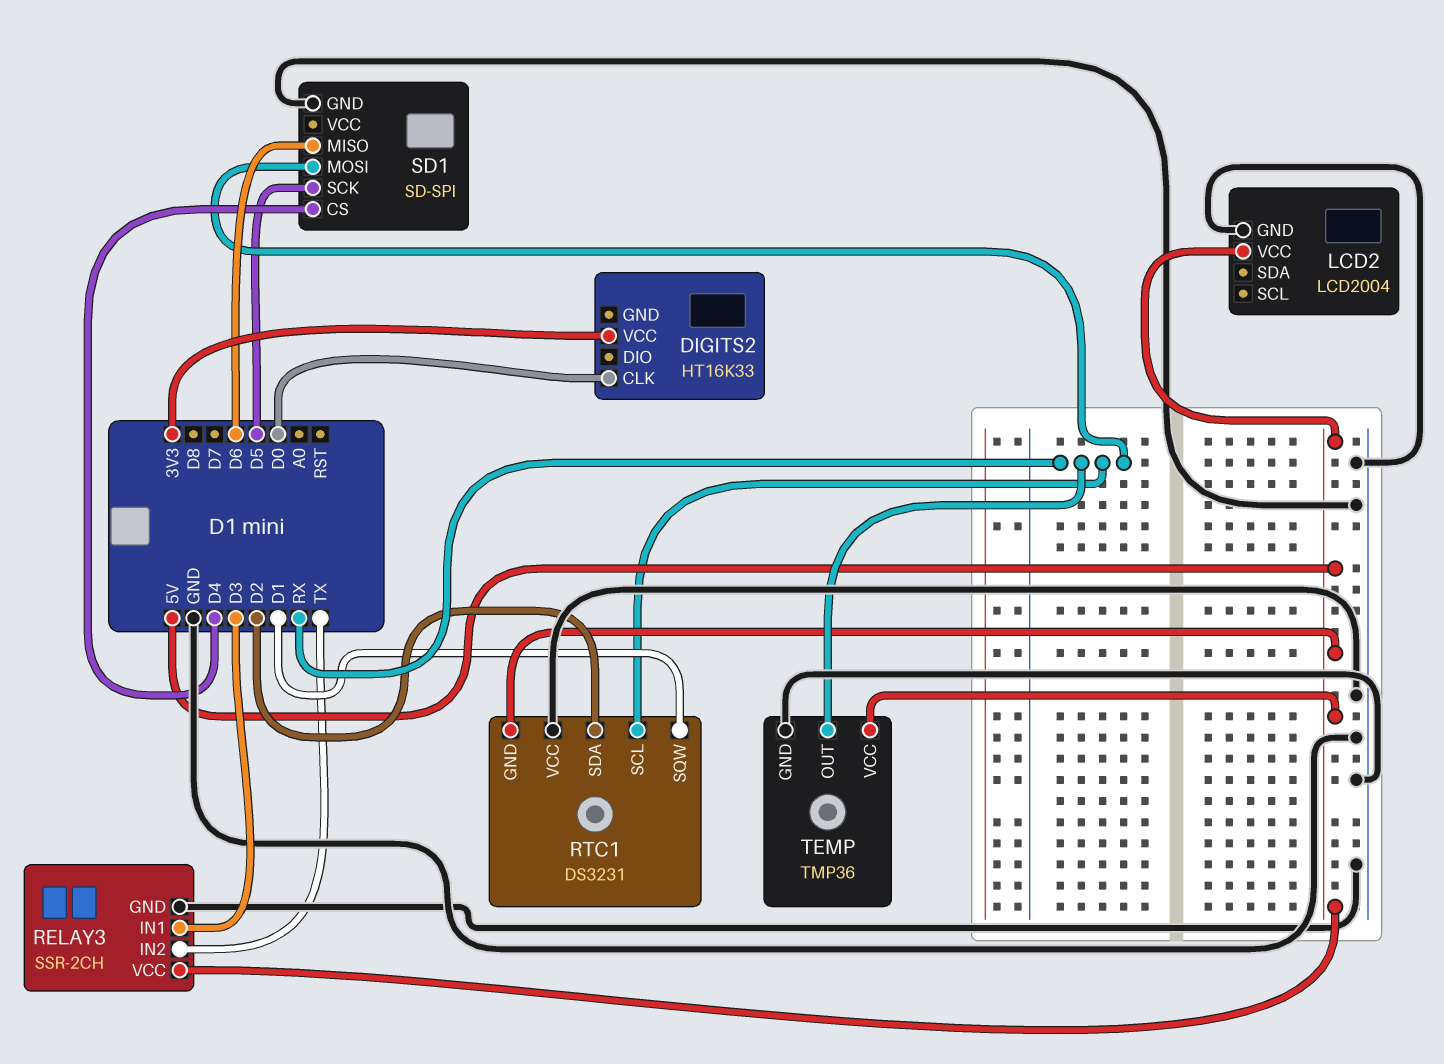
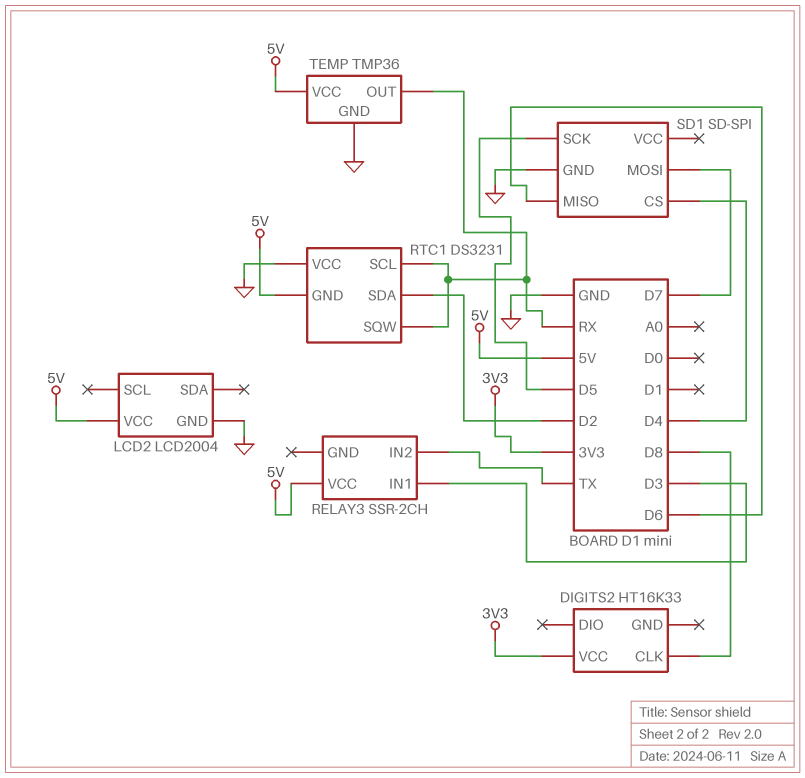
DIGITS2 pin CLK: D0 -> D8
RELAY3 pin GND: GND -> none
RTC1 pin SQW: D1 -> RX
SD1 pin MOSI: RX -> D7

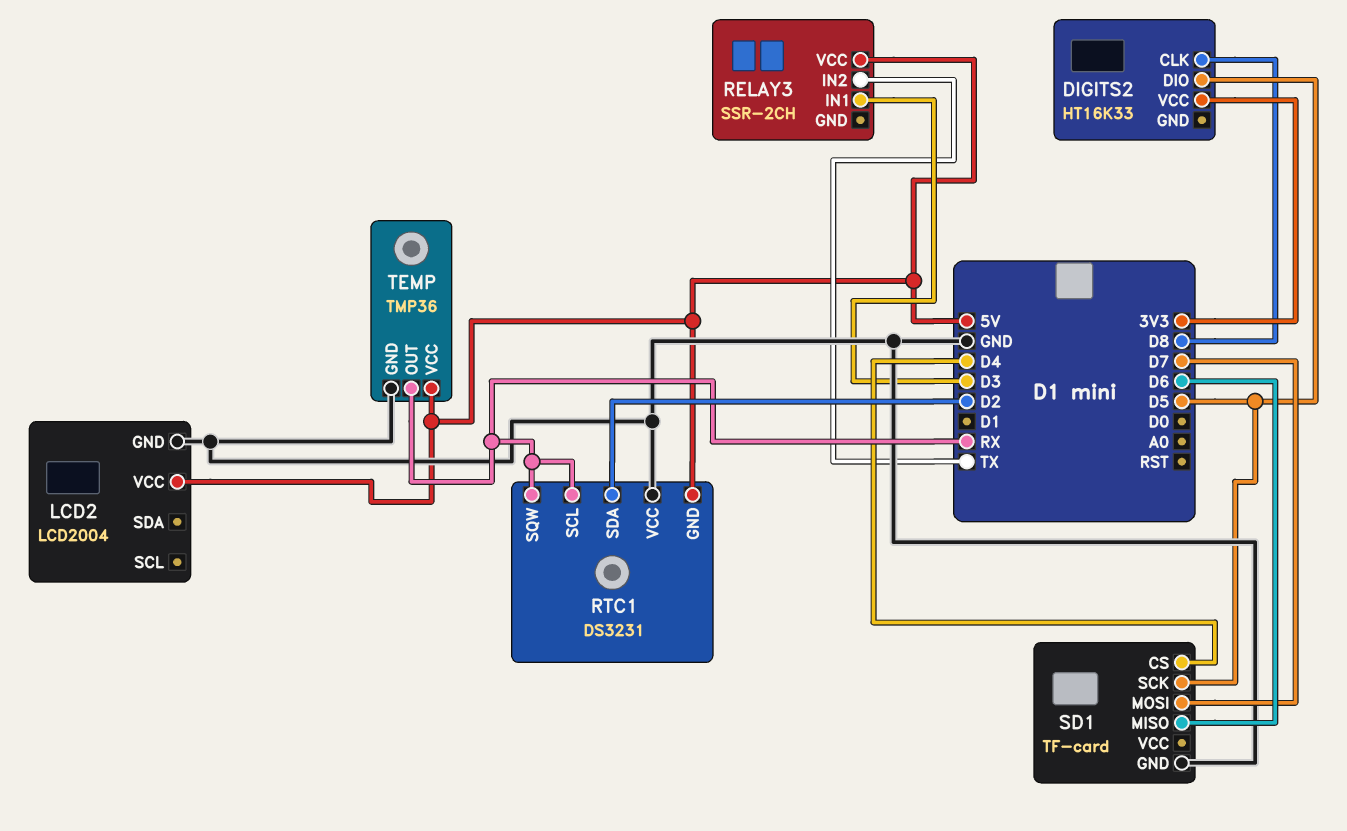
DIGITS2 pin DIO: none -> D5
SD1: SD-SPI -> TF-card

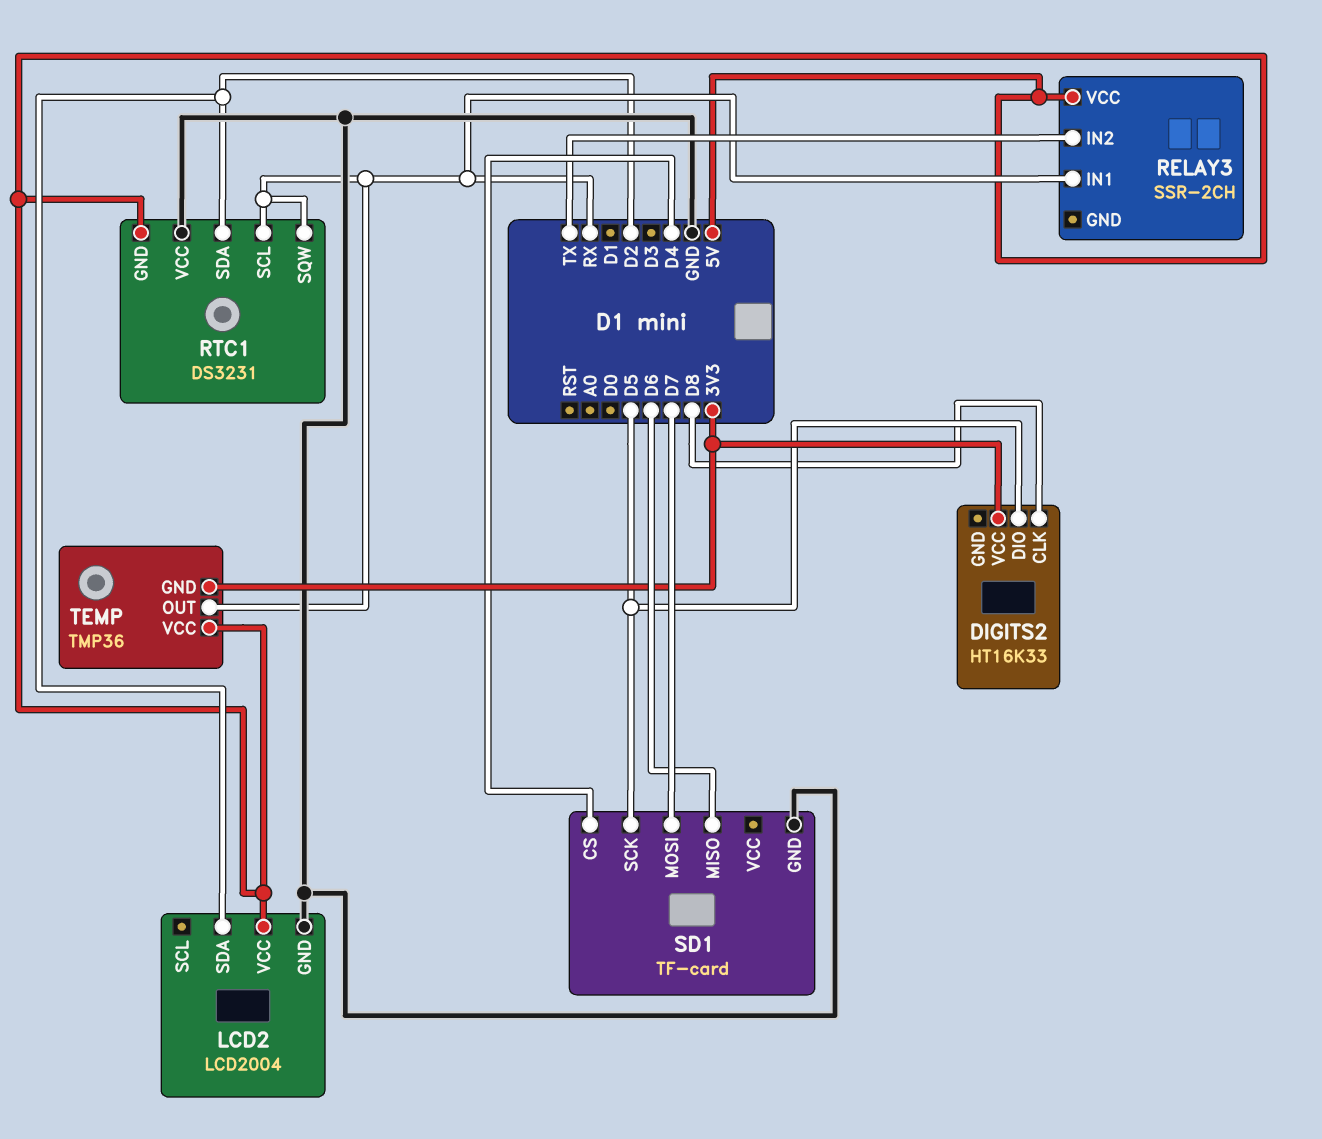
LCD2 pin SDA: none -> D2
RELAY3 pin IN1: D3 -> RX
TEMP pin GND: GND -> 3V3

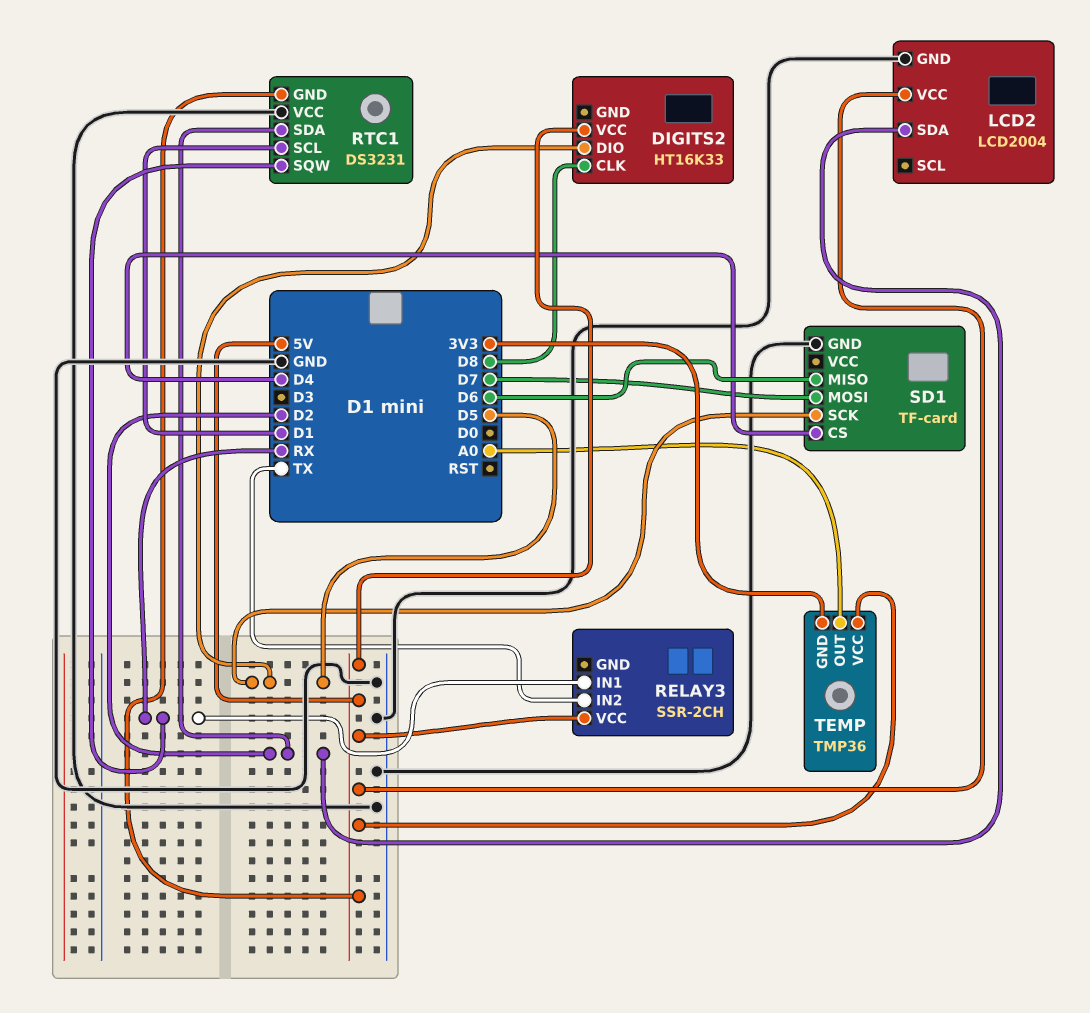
DIGITS2 pin VCC: 3V3 -> 5V
RTC1 pin SCL: RX -> D1
TEMP pin OUT: RX -> A0

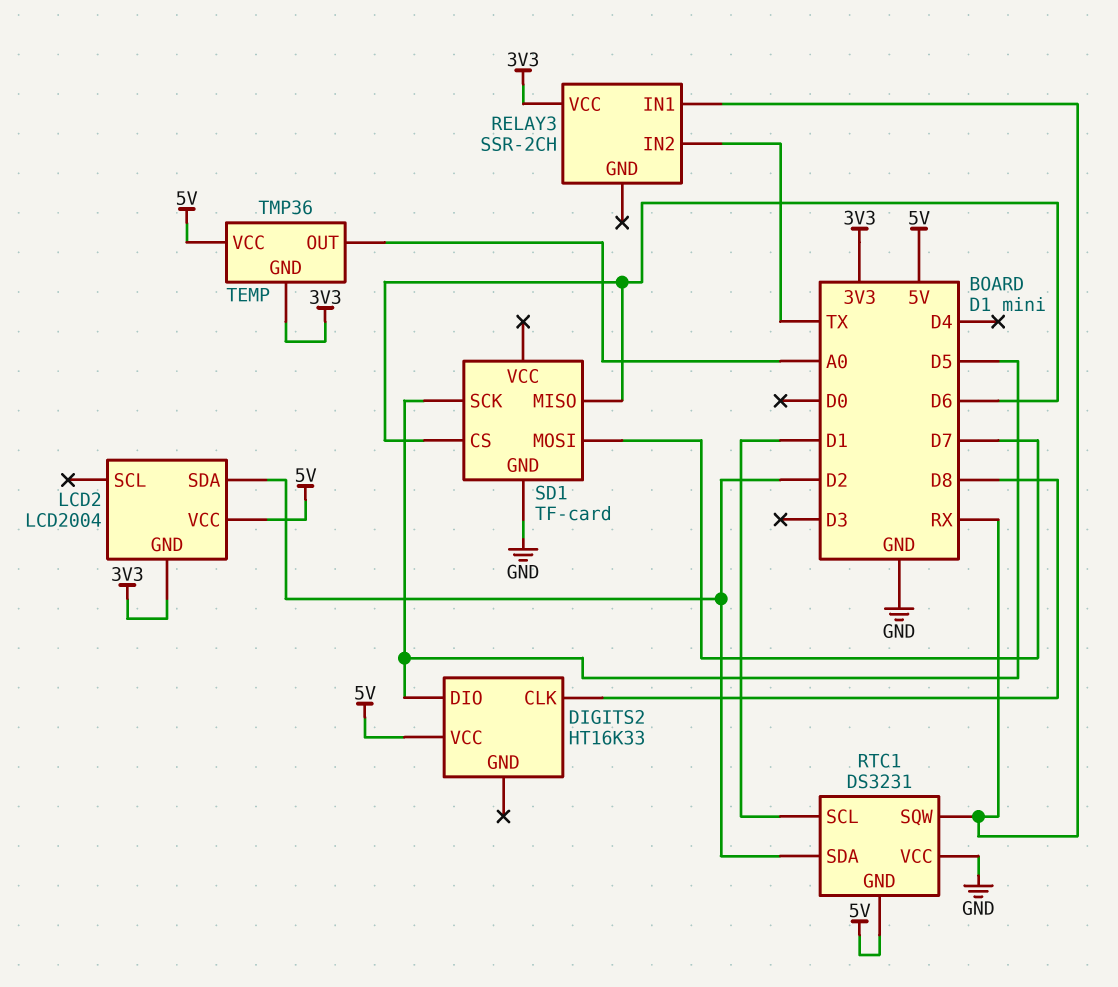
LCD2 pin GND: GND -> 3V3
RELAY3 pin VCC: 5V -> 3V3
SD1 pin CS: D4 -> D6

